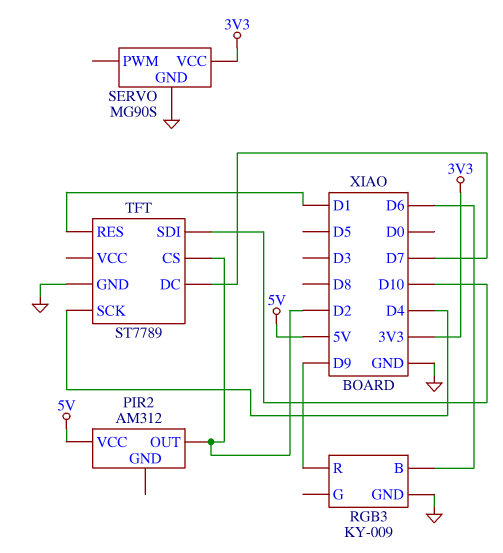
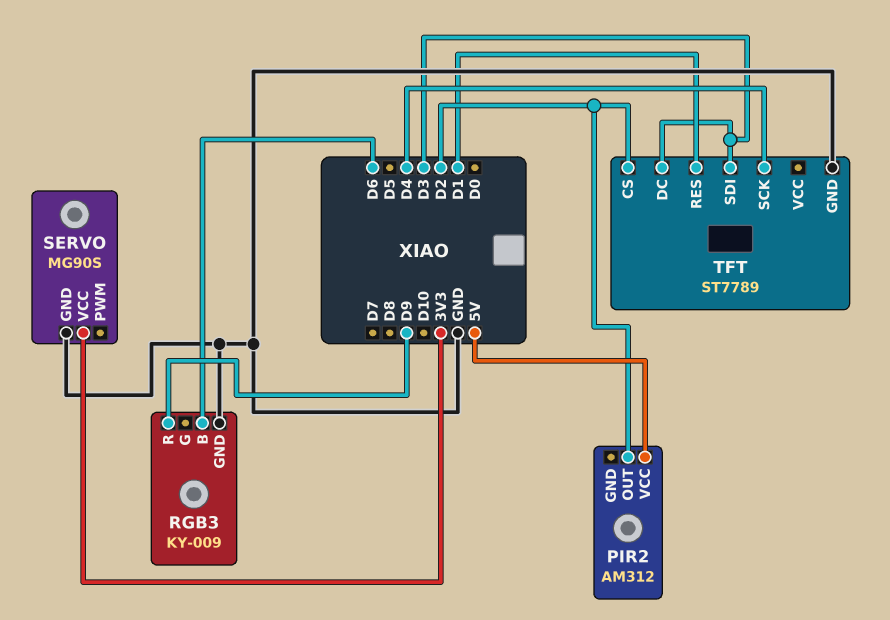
TFT pin DC: D7 -> D3
TFT pin SDI: D10 -> D3

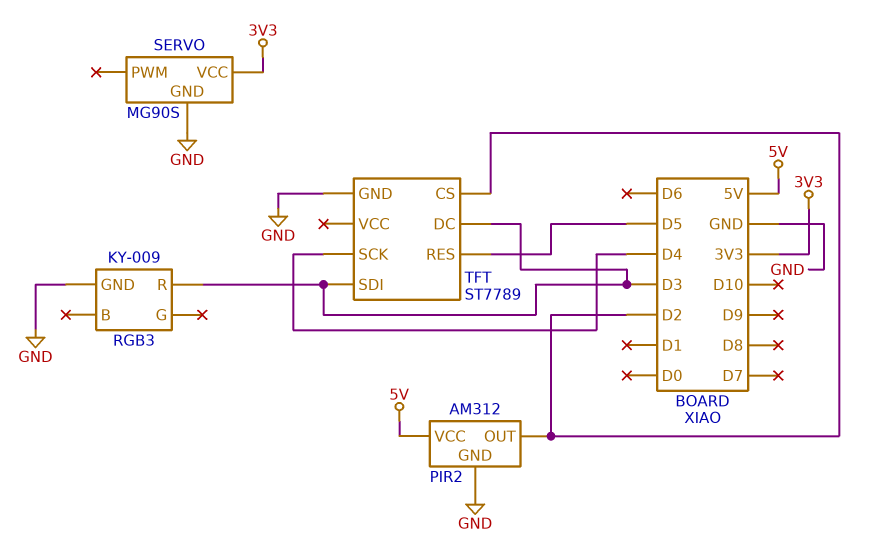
PIR2 pin GND: none -> GND
RGB3 pin B: D6 -> none
RGB3 pin R: D9 -> D3
TFT pin RES: D1 -> D5

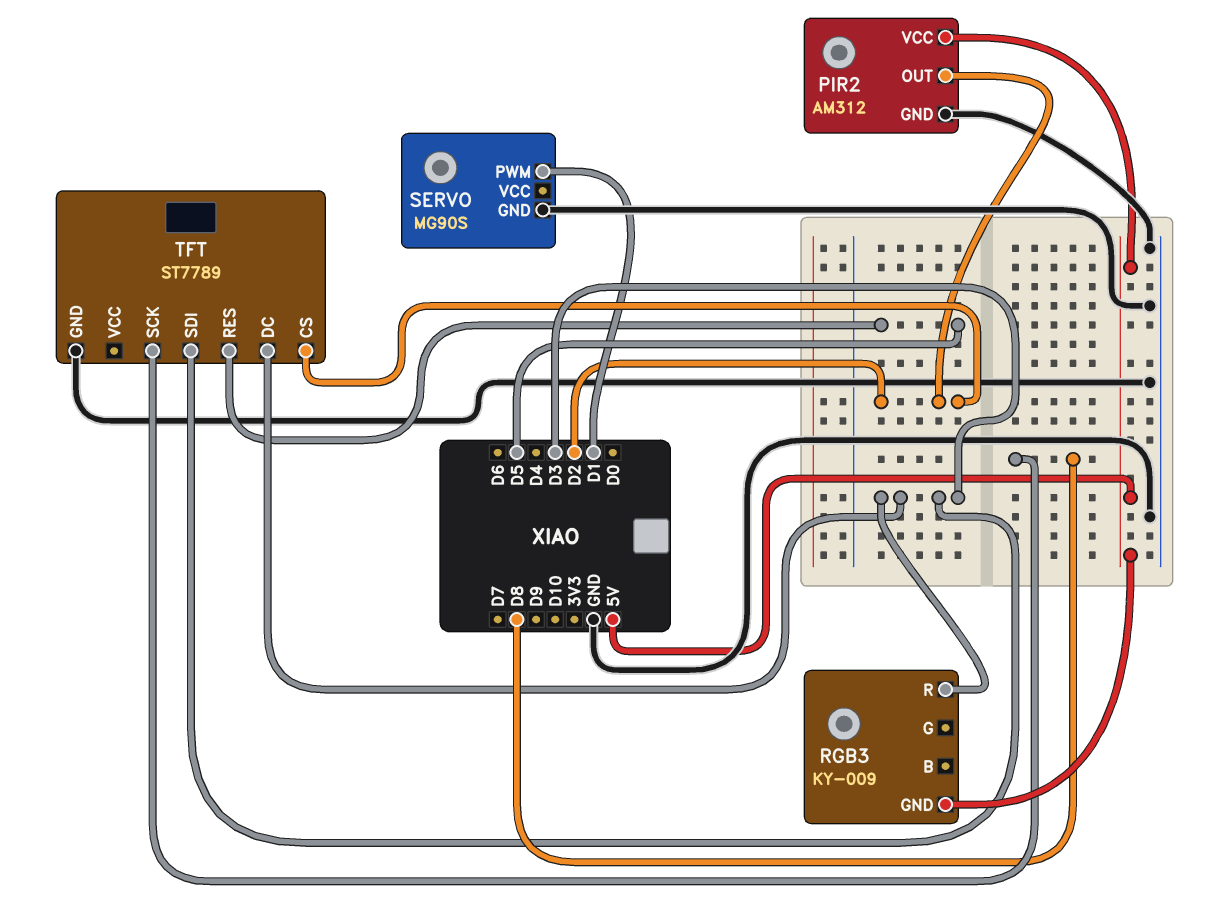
RGB3 pin GND: GND -> 5V
SERVO pin PWM: none -> D1
SERVO pin VCC: 3V3 -> none
TFT pin SCK: D4 -> D8

